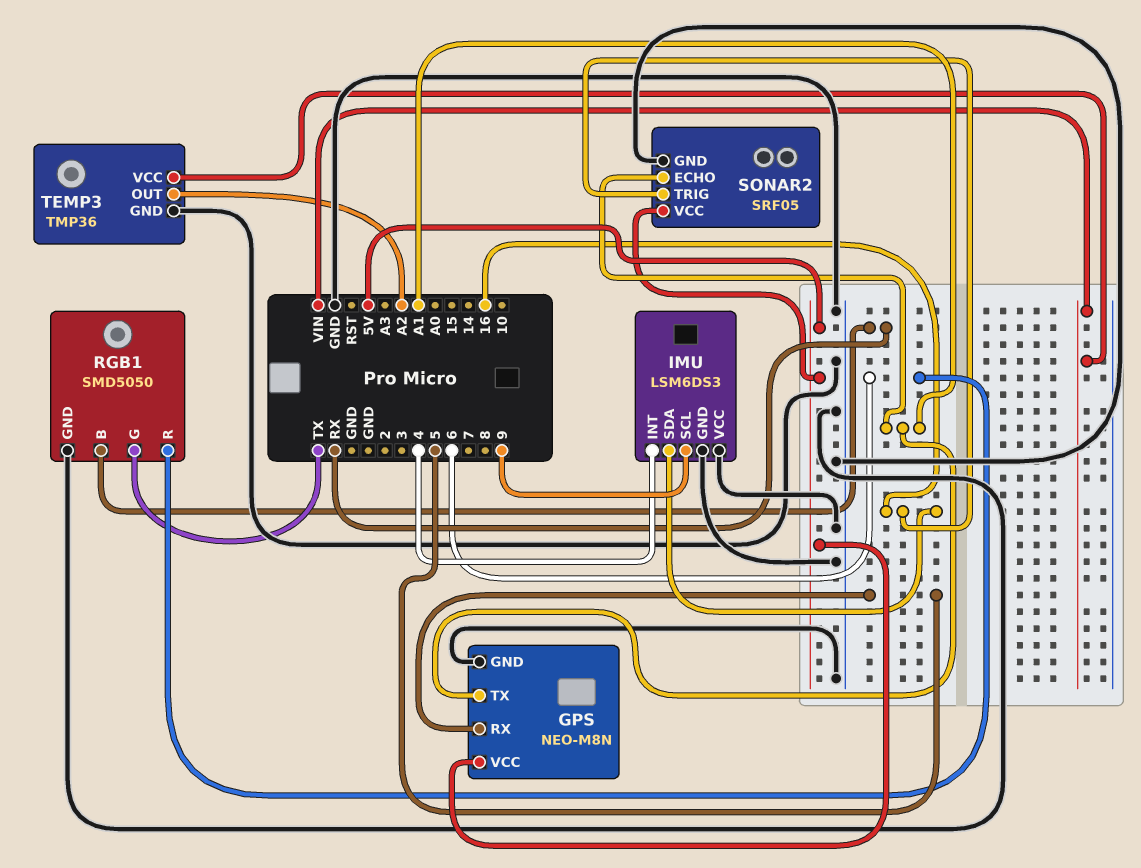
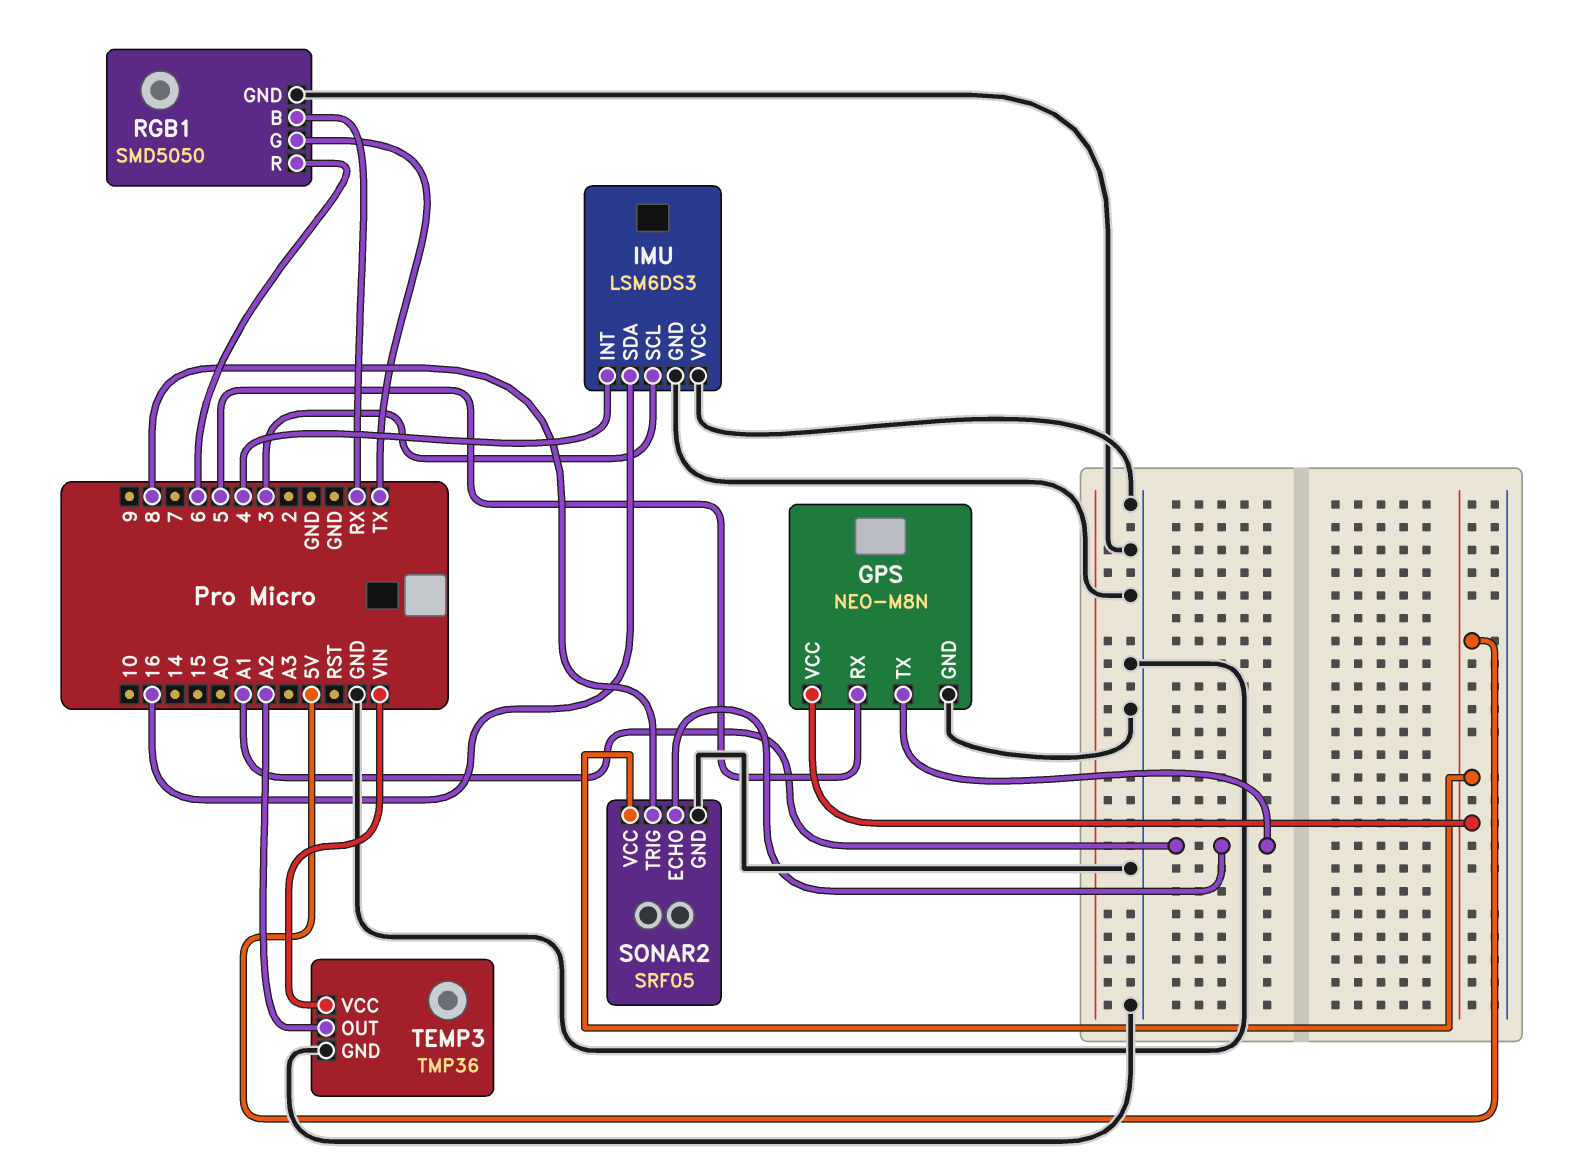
IMU pin SCL: 9 -> 3
SONAR2 pin TRIG: 16 -> 8

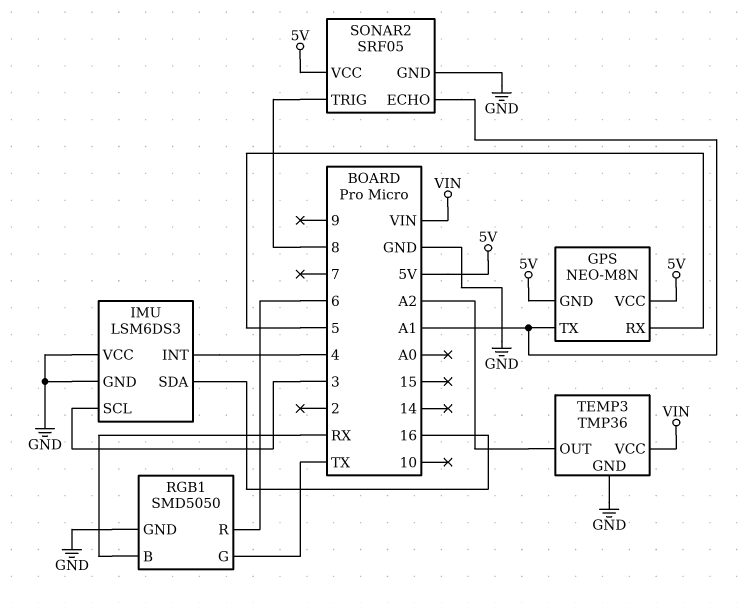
GPS pin GND: GND -> 5V

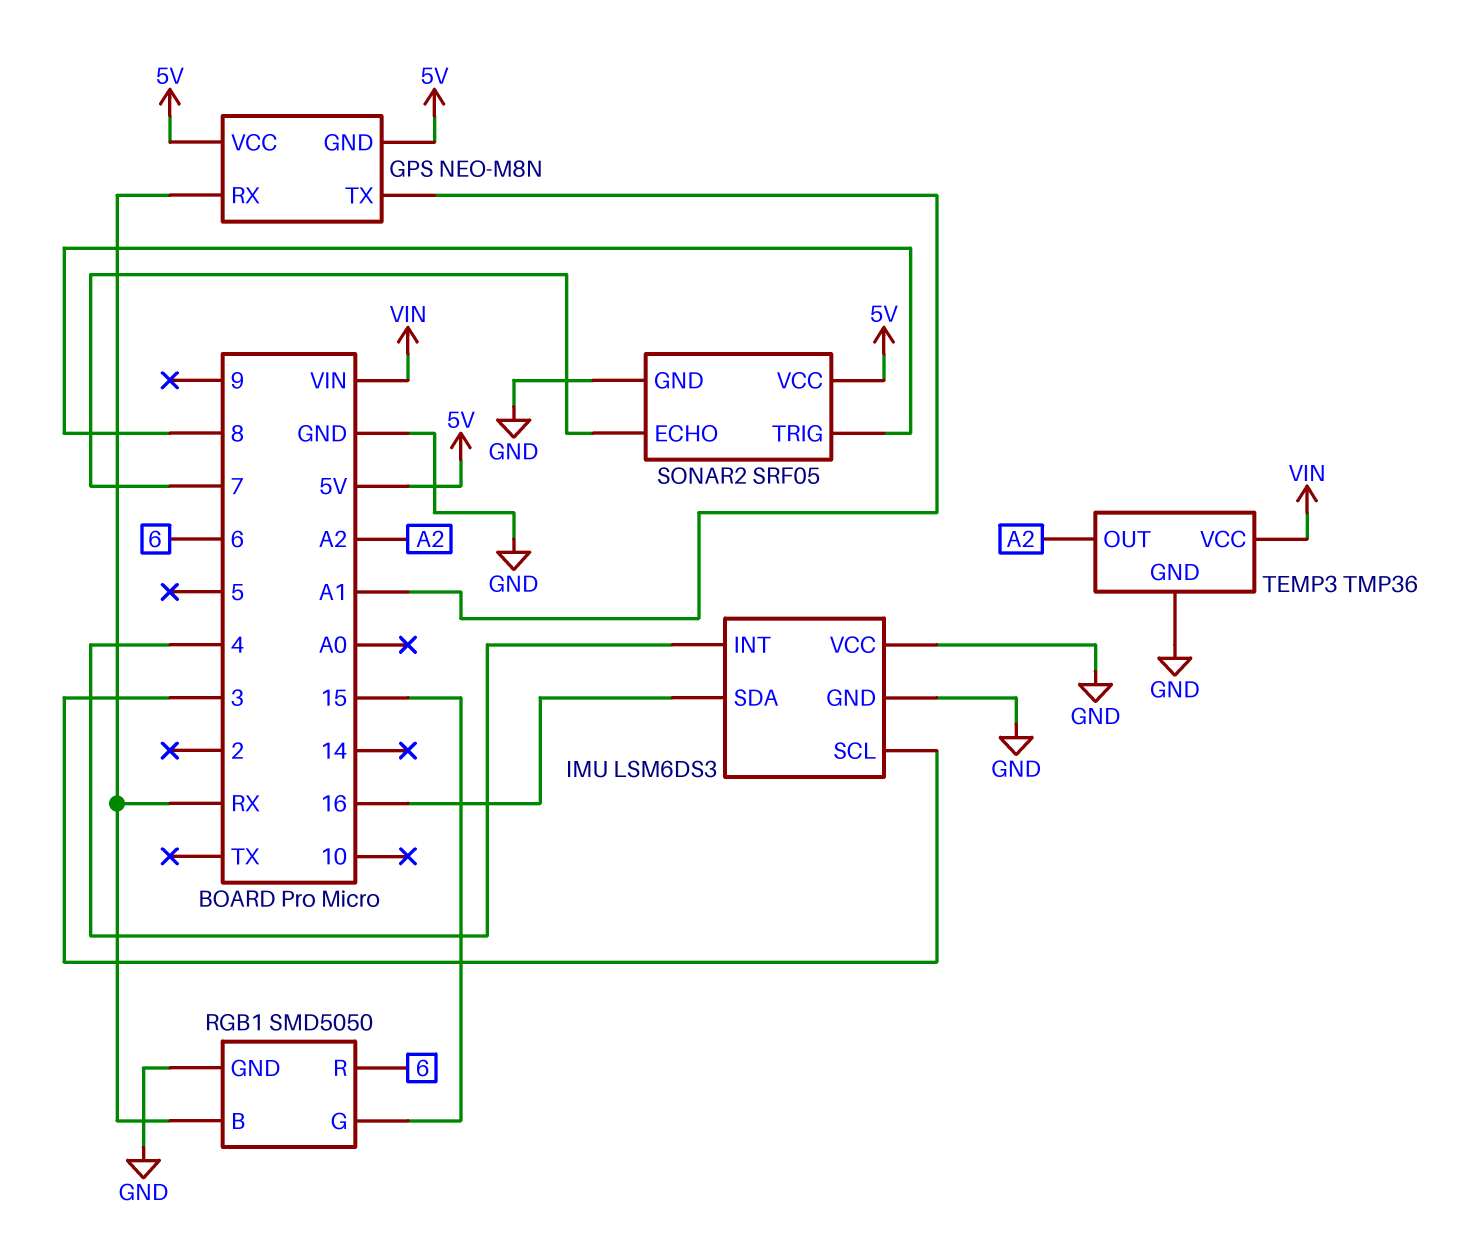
GPS pin RX: 5 -> RX
RGB1 pin G: TX -> 15
SONAR2 pin ECHO: A1 -> 7

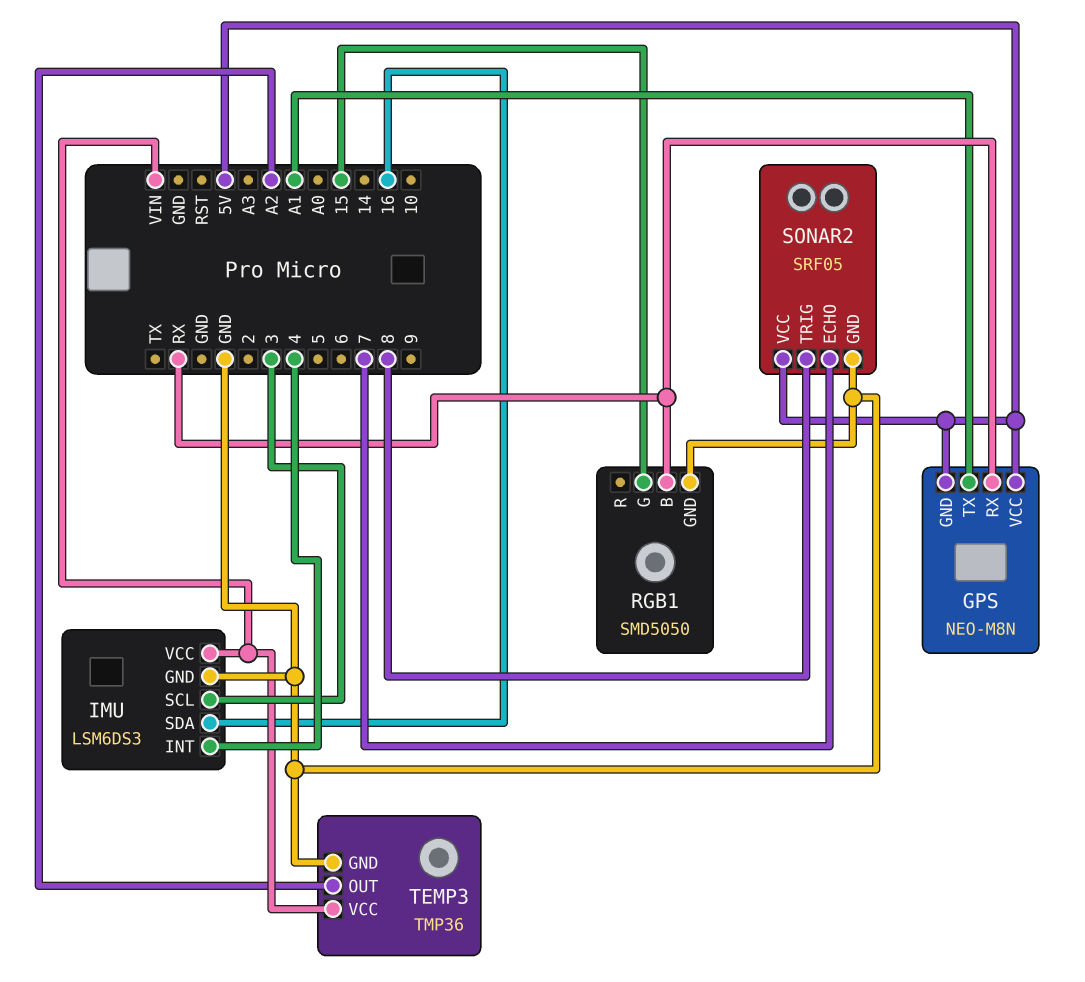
IMU pin VCC: GND -> VIN
RGB1 pin R: 6 -> none

